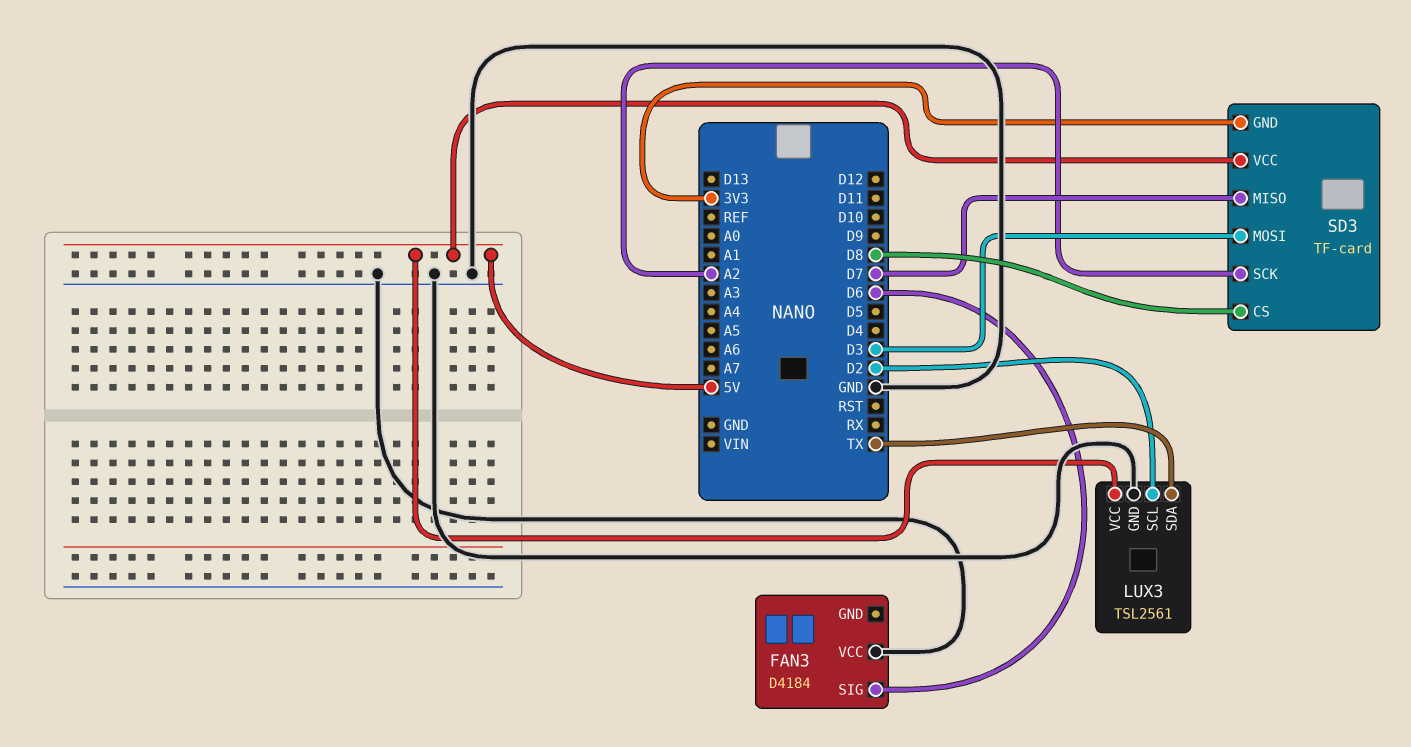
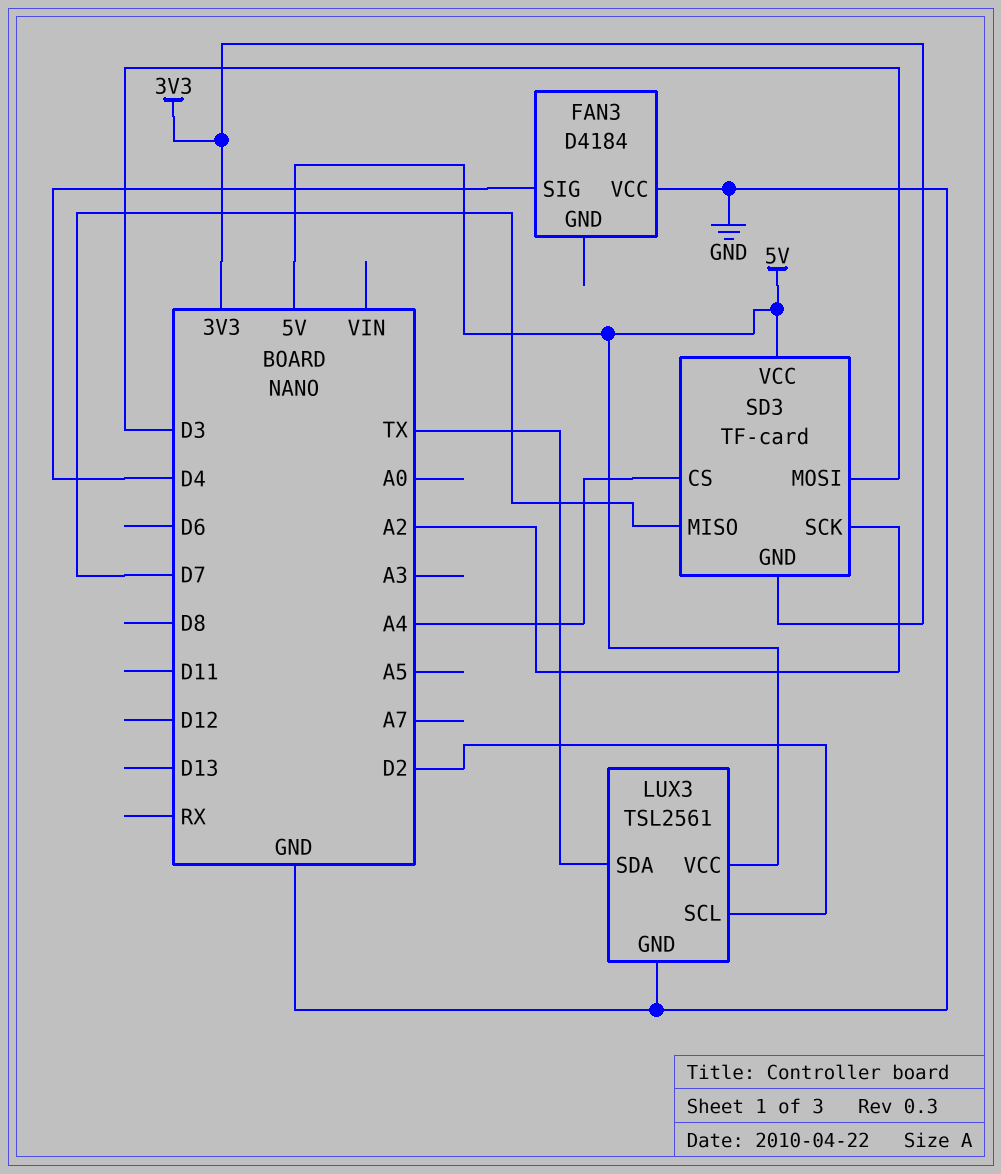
FAN3 pin SIG: D6 -> D4
SD3 pin CS: D8 -> A4

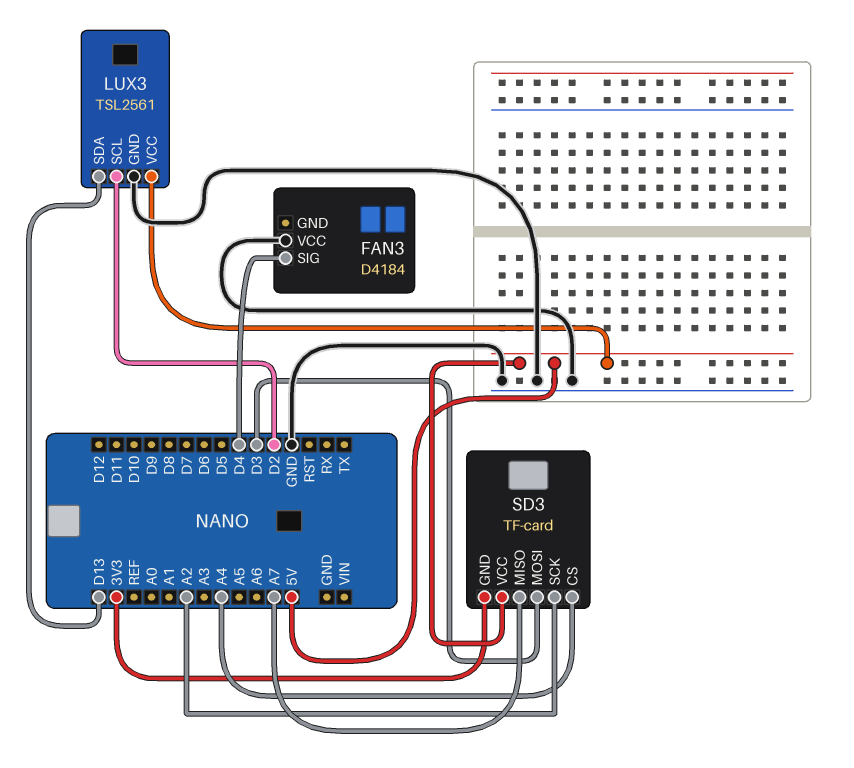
LUX3 pin SDA: TX -> D13
SD3 pin MISO: D7 -> A7

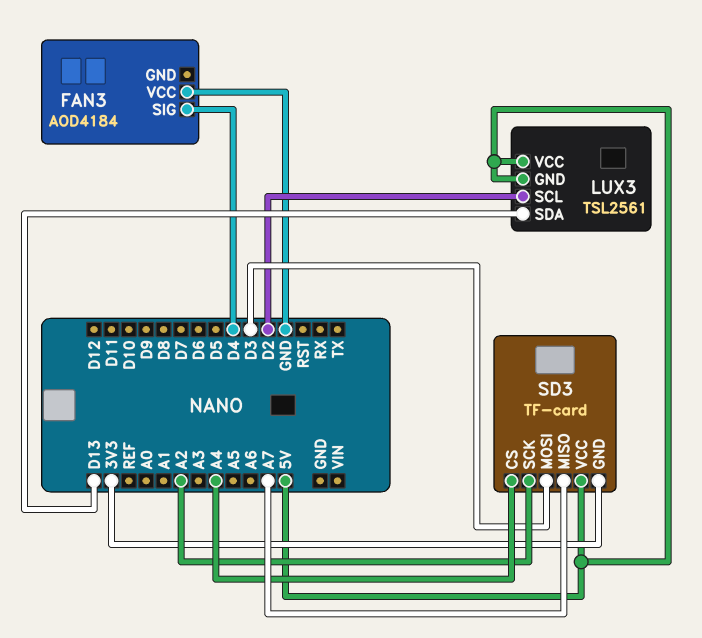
FAN3: D4184 -> AOD4184
LUX3 pin GND: GND -> 5V

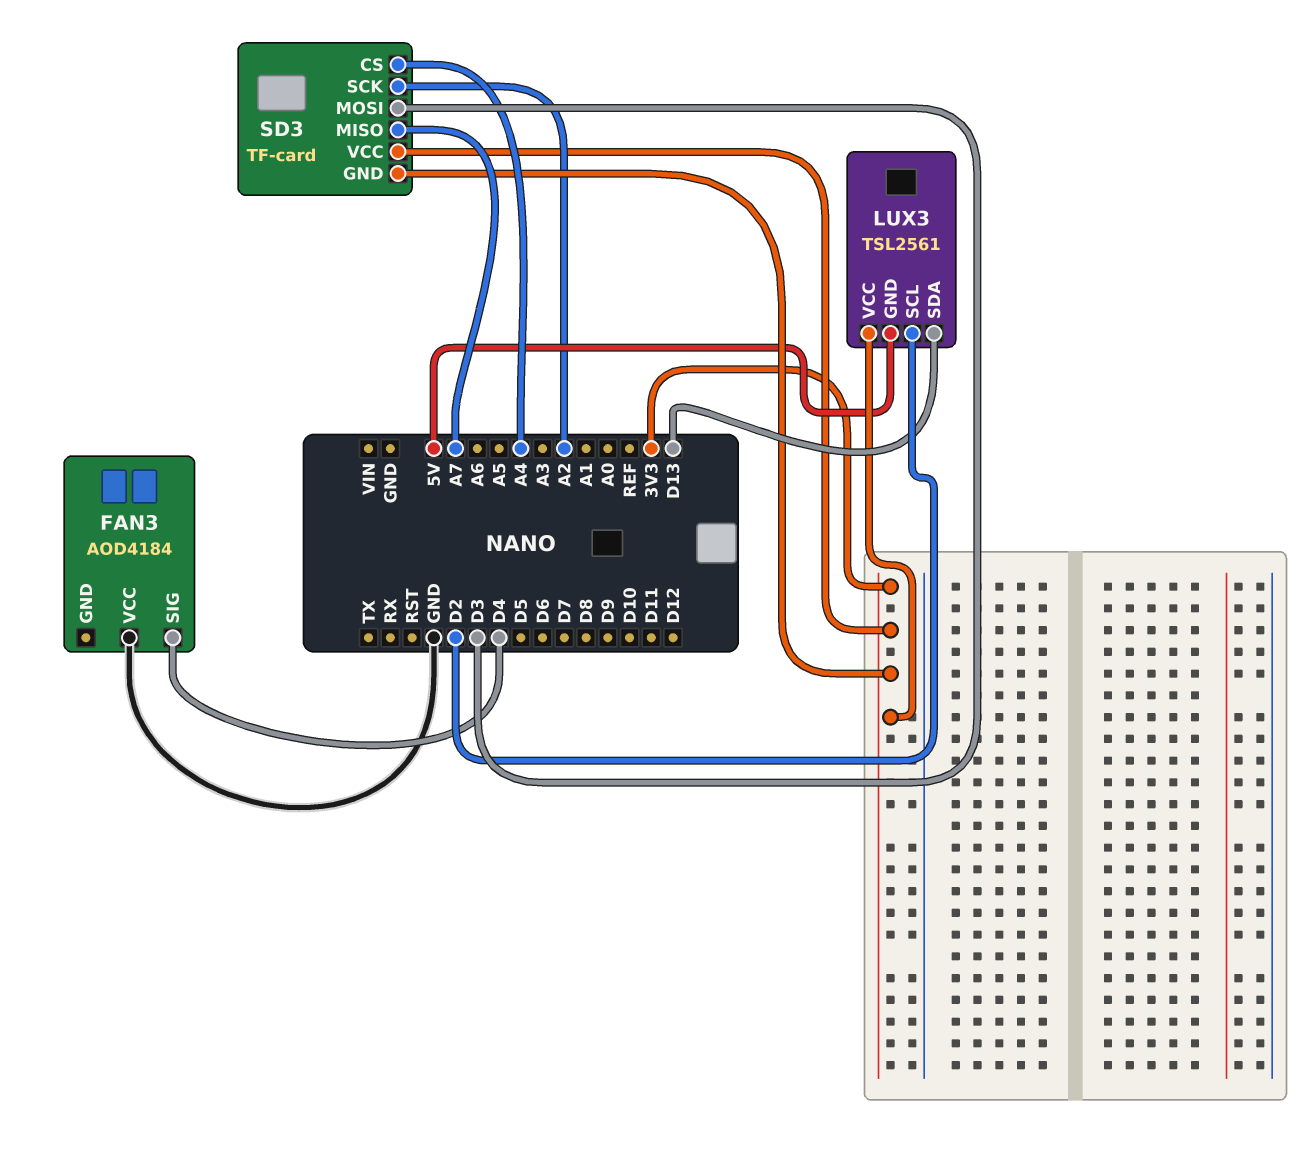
LUX3 pin VCC: 5V -> 3V3
SD3 pin VCC: 5V -> 3V3

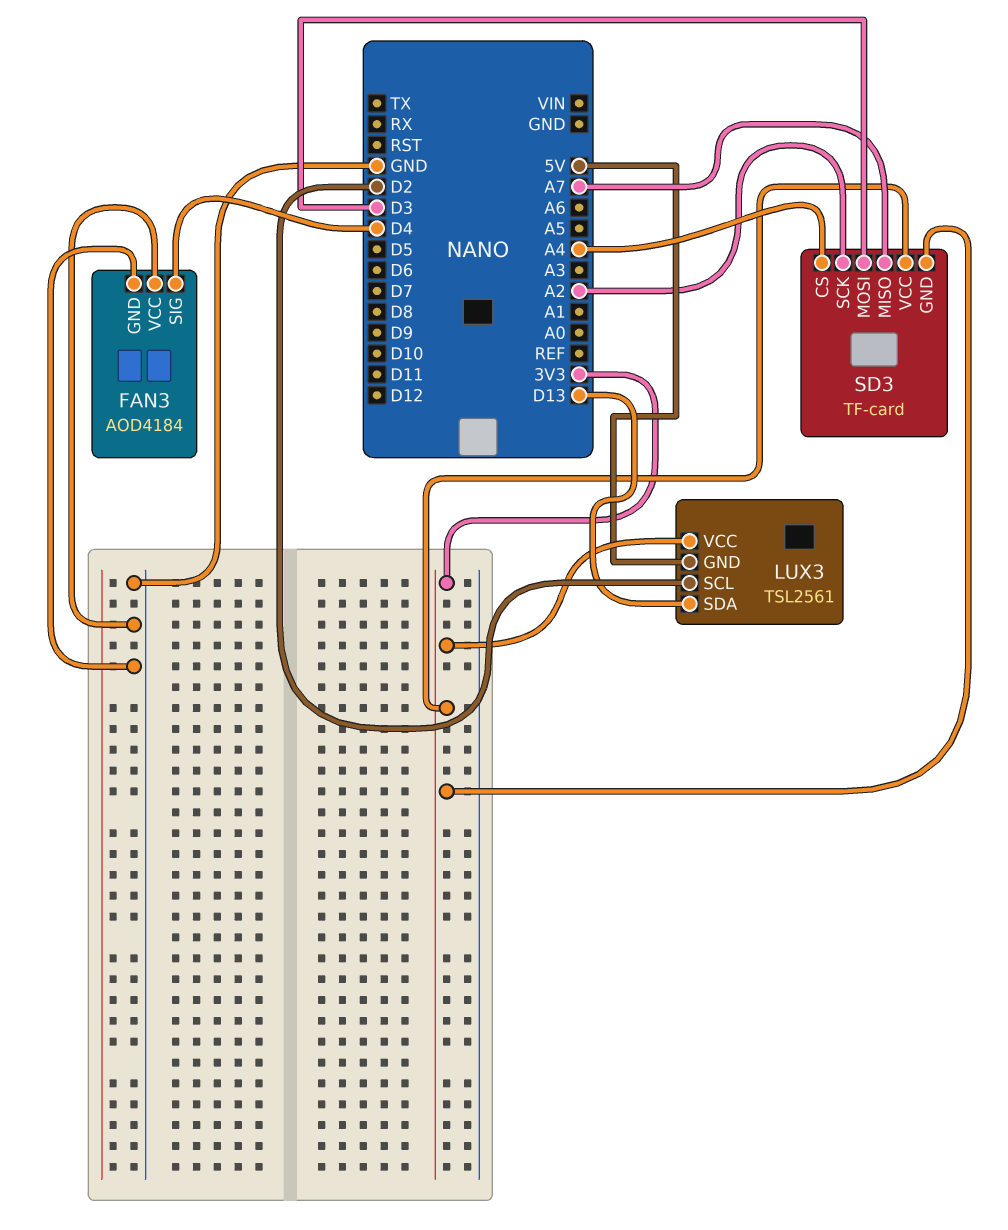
FAN3 pin GND: none -> GND

